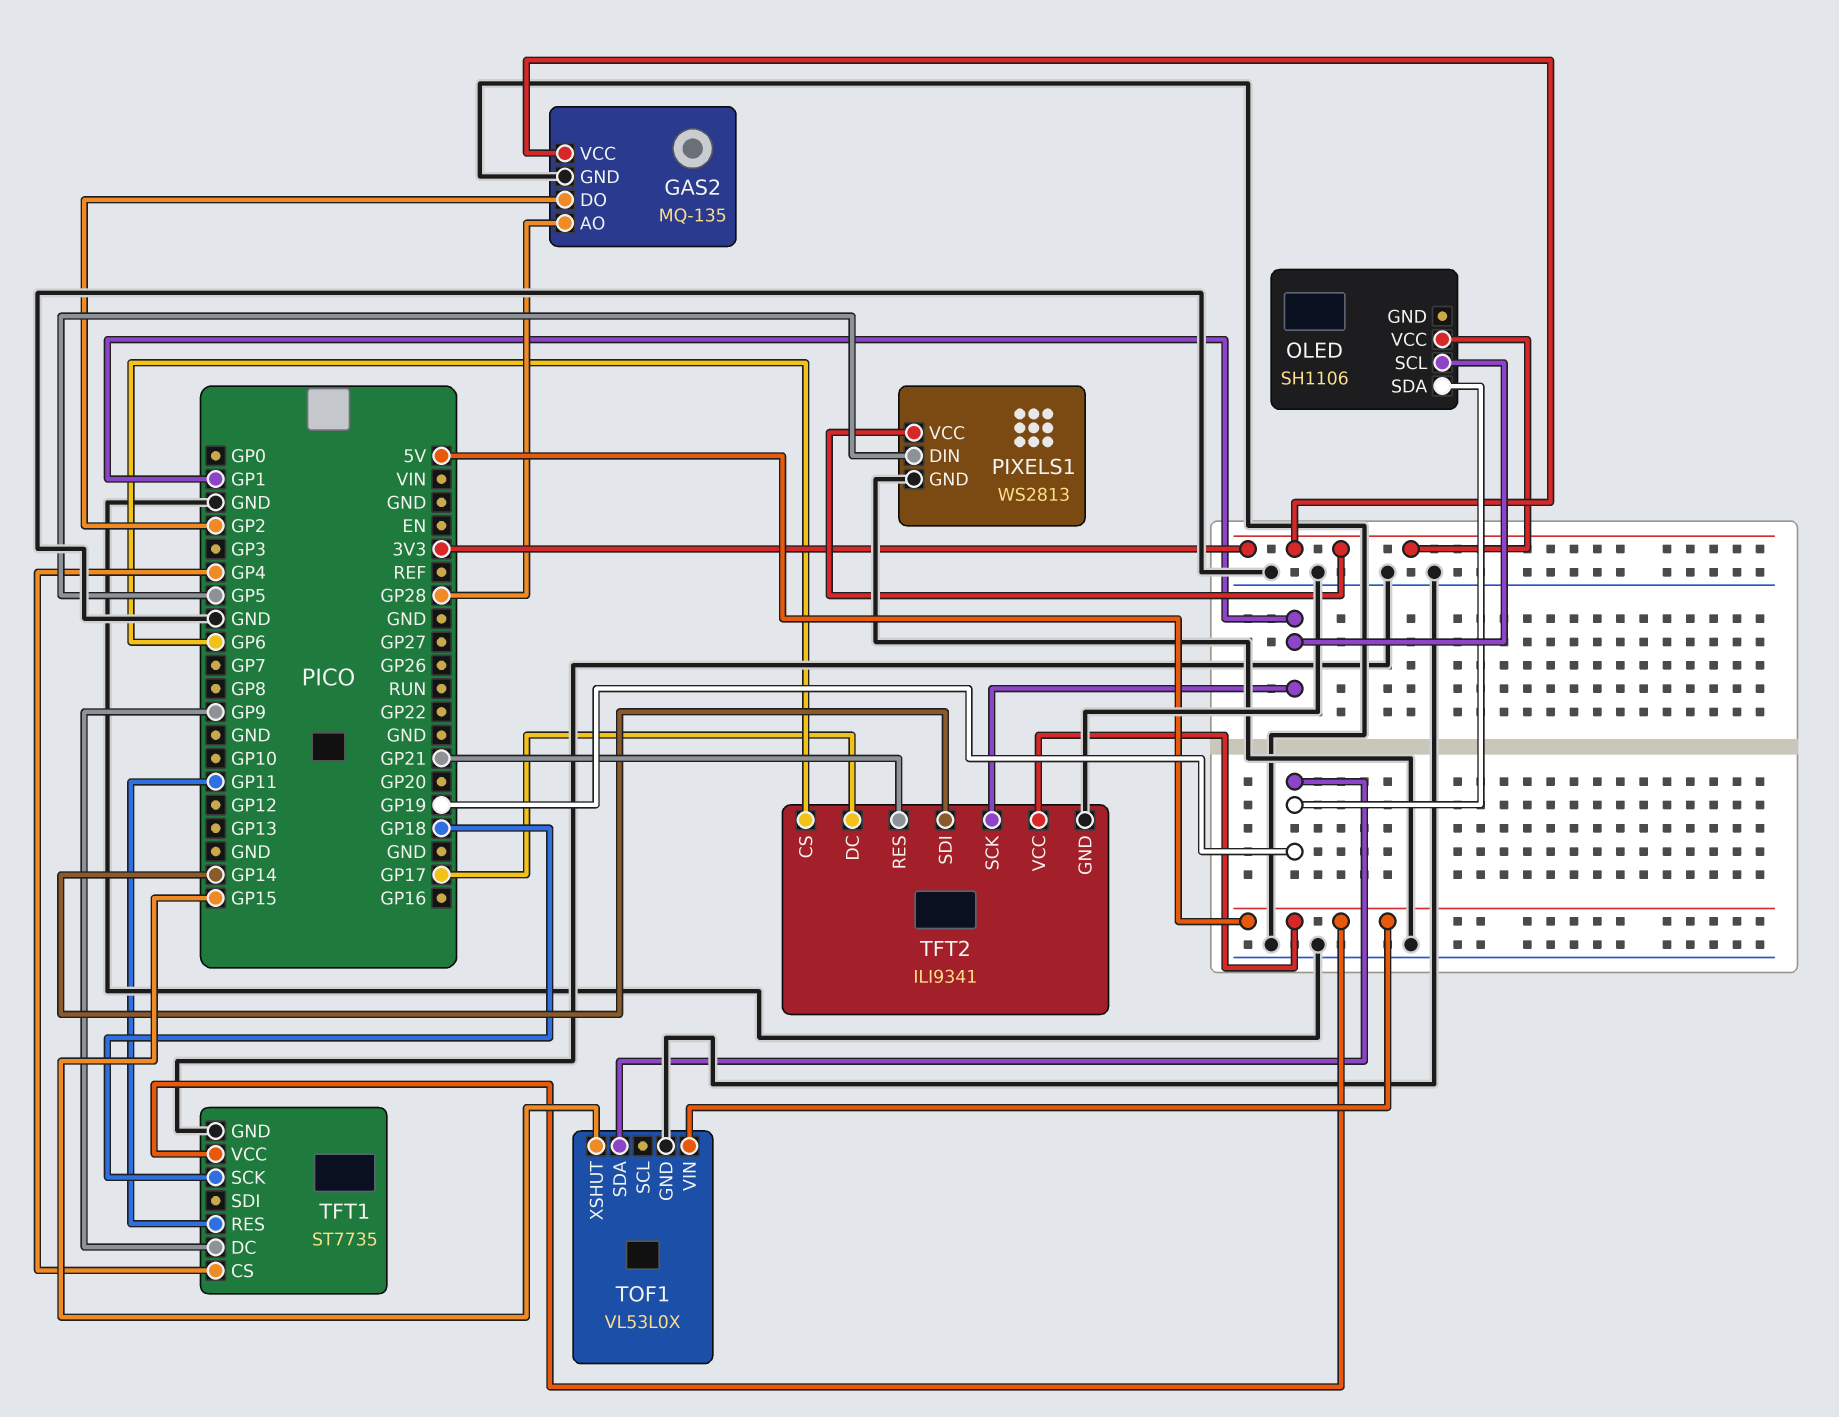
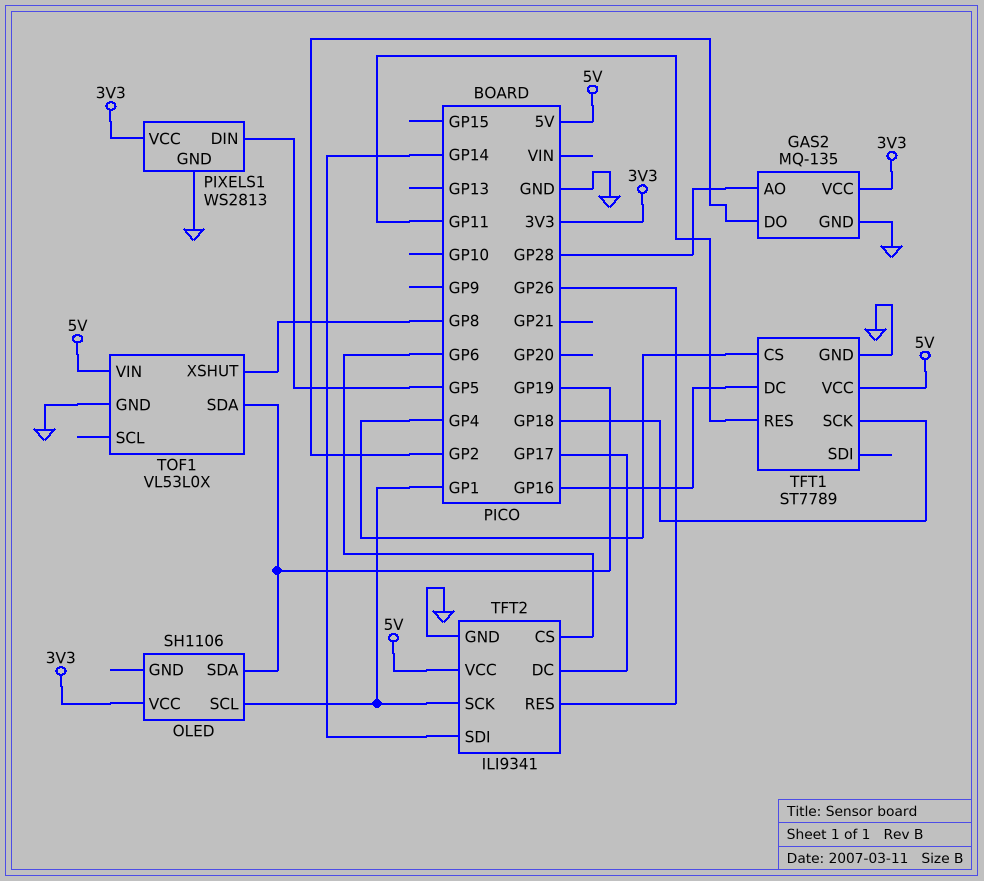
TFT1: ST7735 -> ST7789
TFT1 pin DC: GP9 -> GP16
TFT2 pin RES: GP21 -> GP26
TOF1 pin XSHUT: GP15 -> GP8

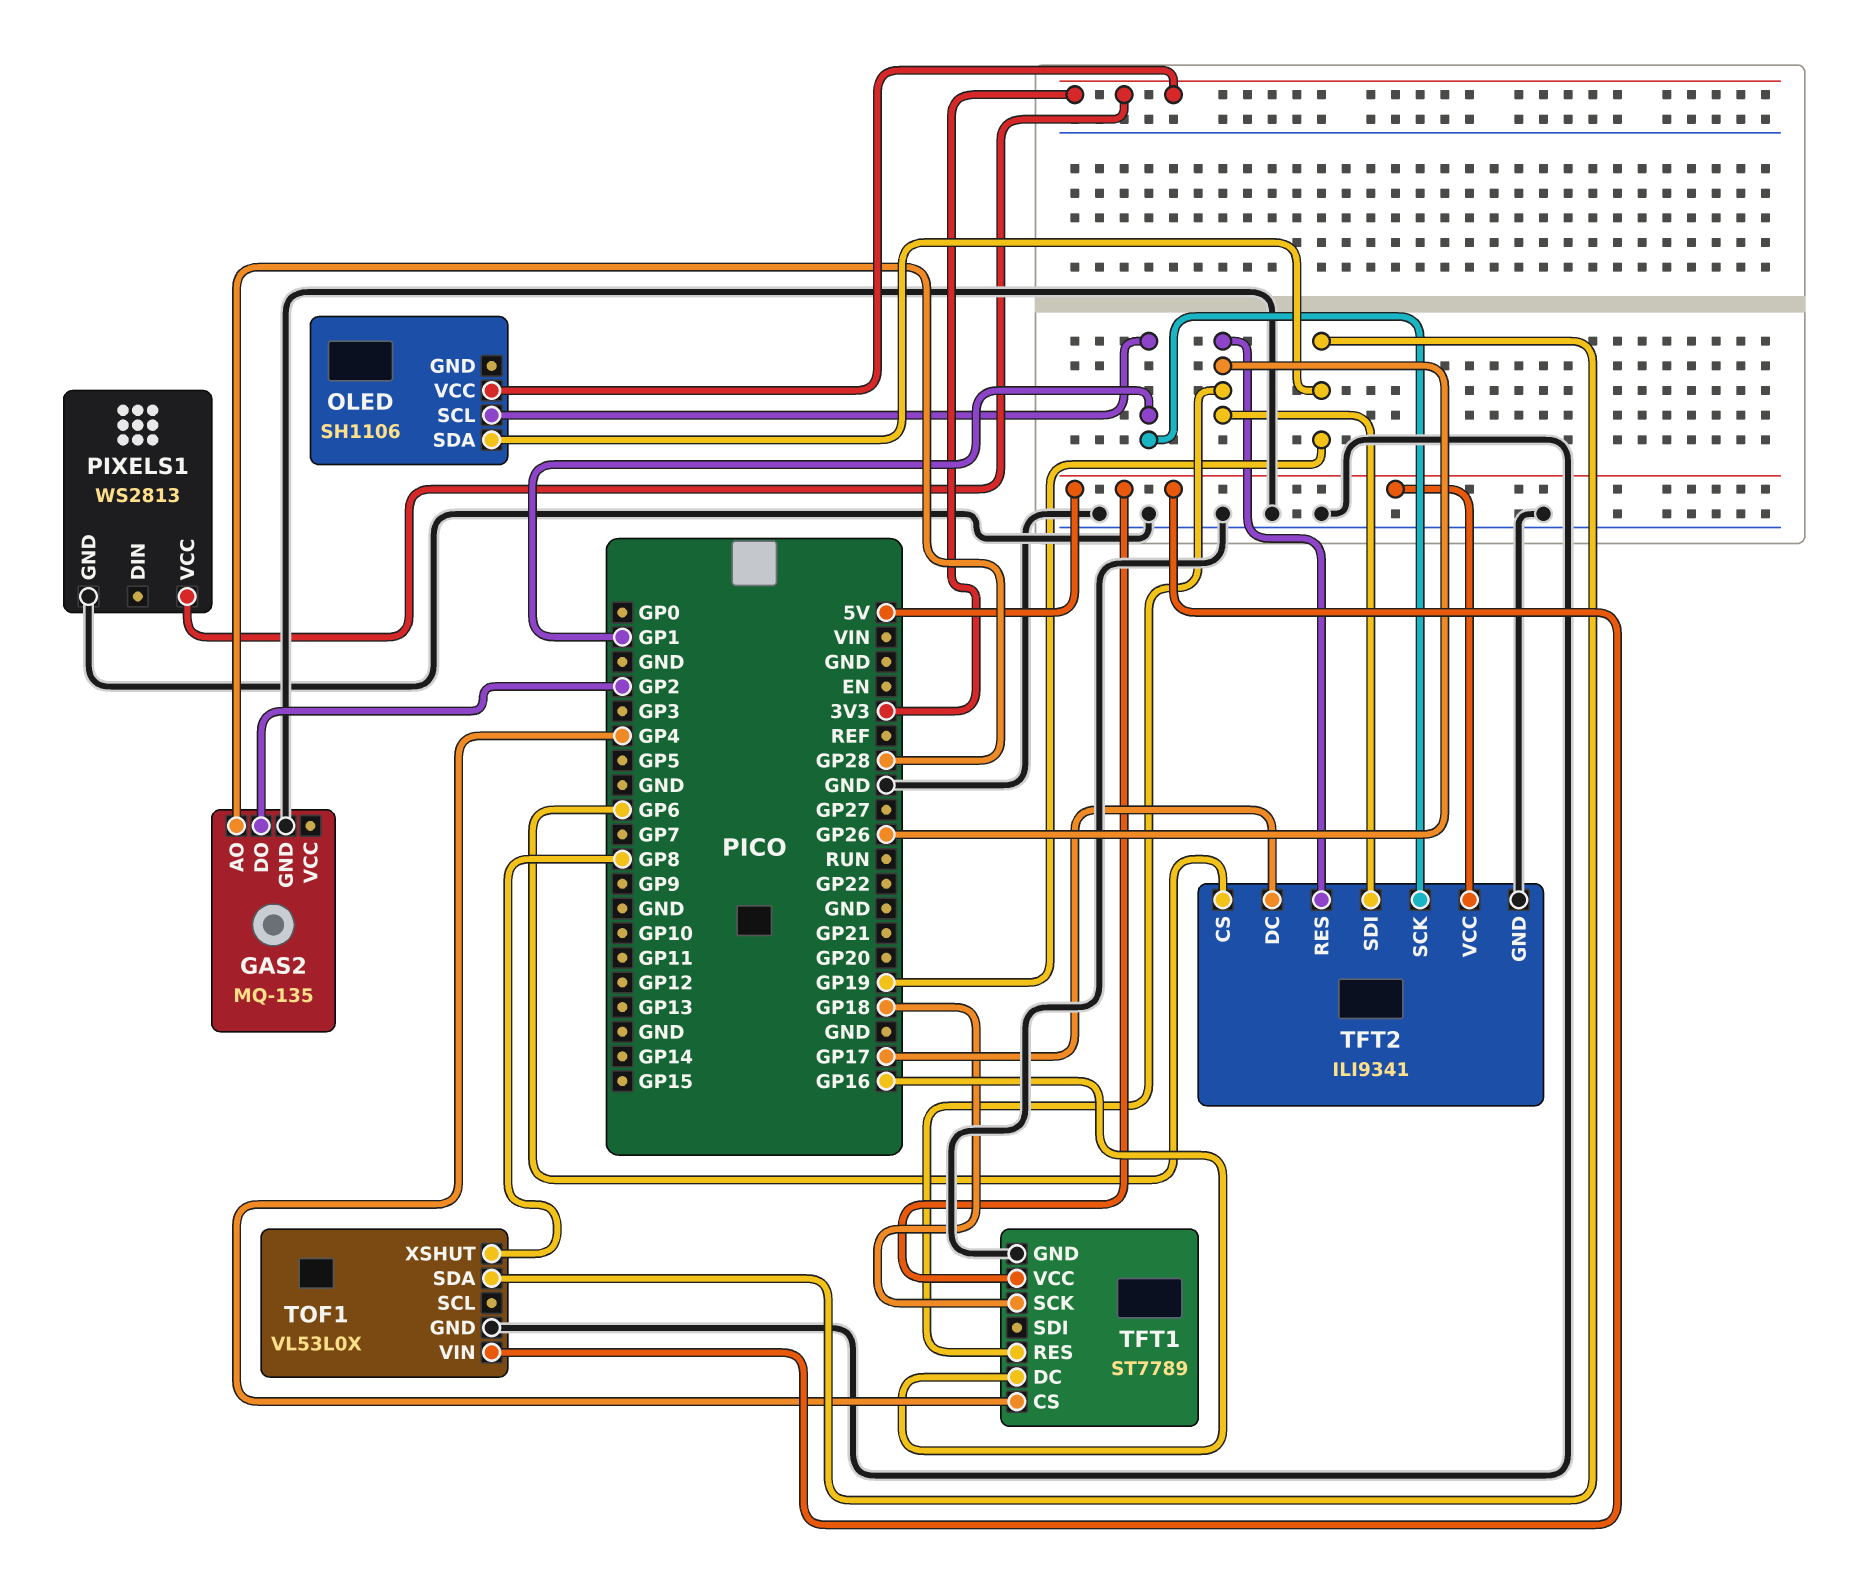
GAS2 pin VCC: 3V3 -> none
PIXELS1 pin DIN: GP5 -> none
TFT1 pin RES: GP11 -> GP26
TFT2 pin SDI: GP14 -> GP26

